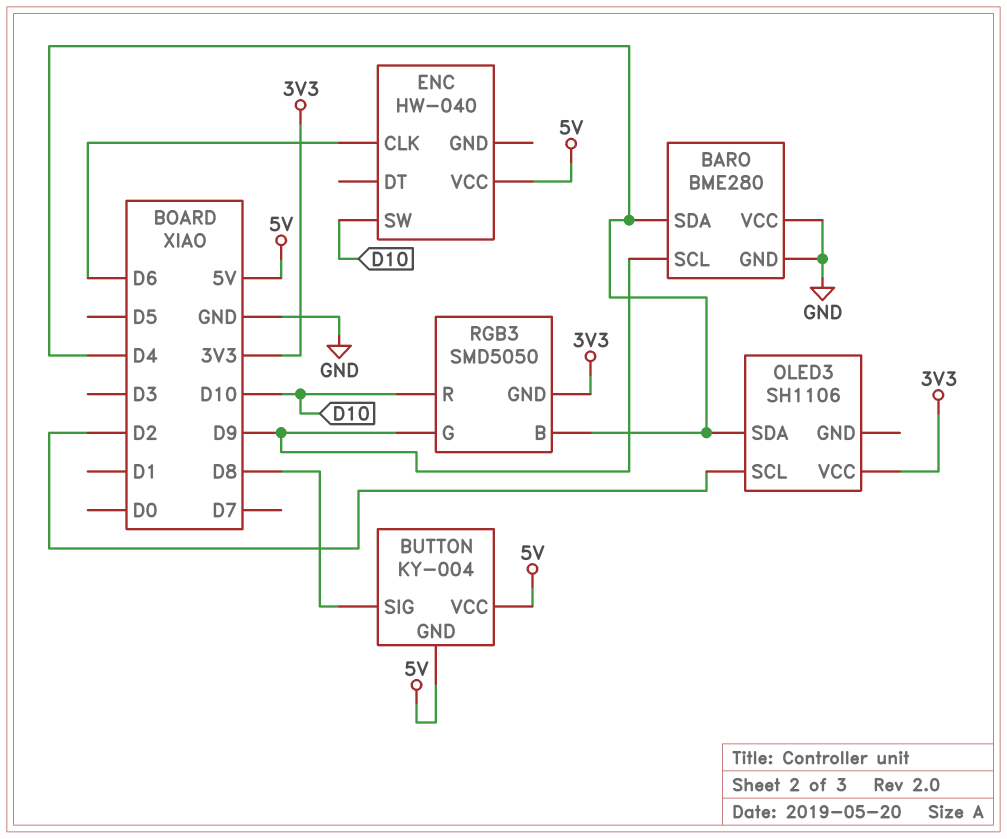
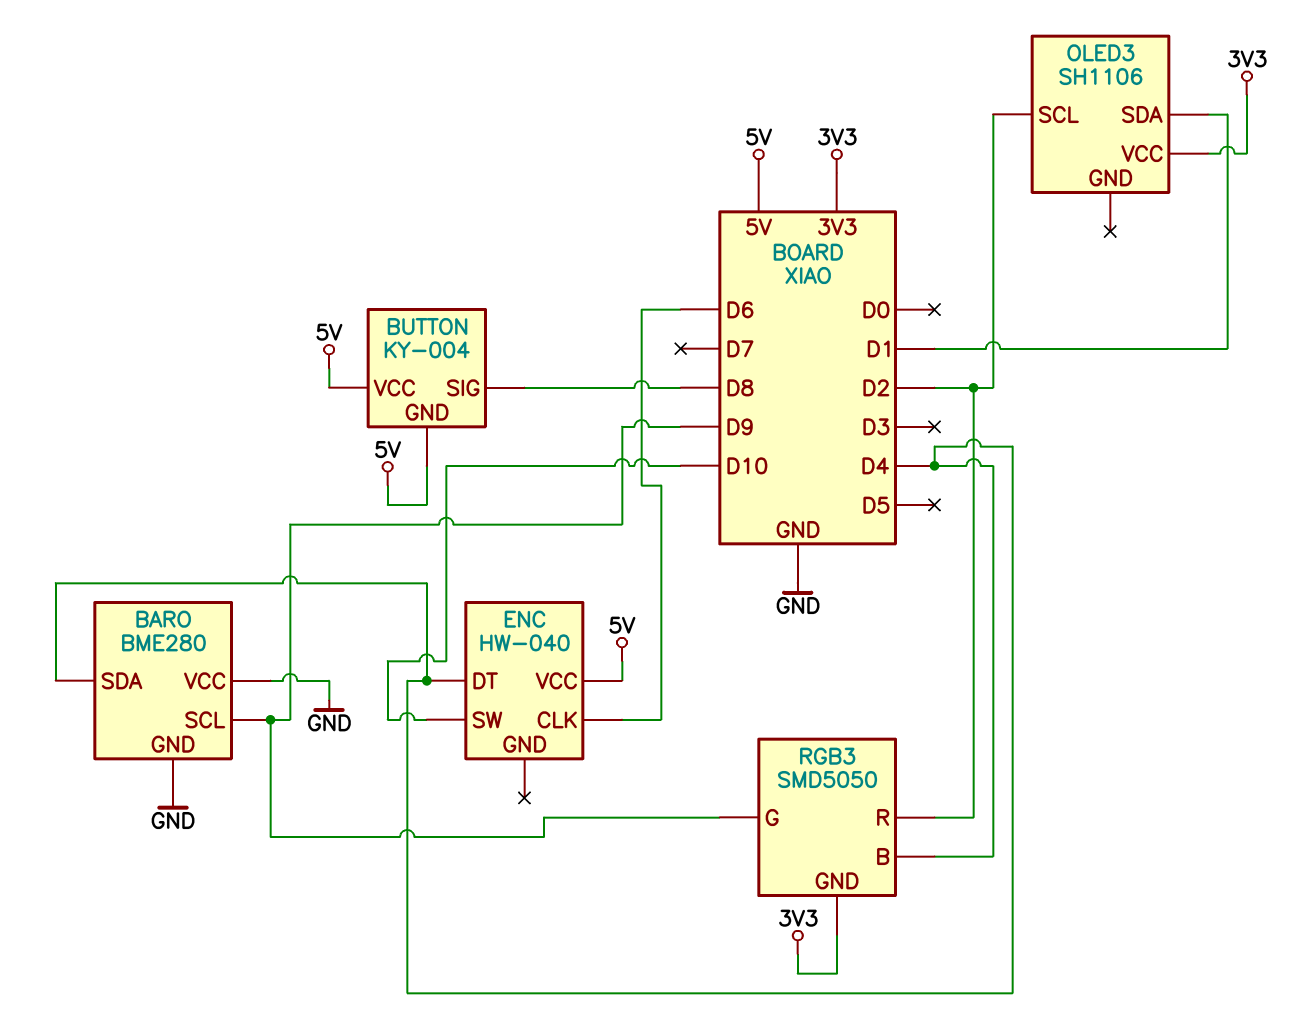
ENC pin DT: none -> D4
OLED3 pin SDA: D4 -> D1
RGB3 pin R: D10 -> D2

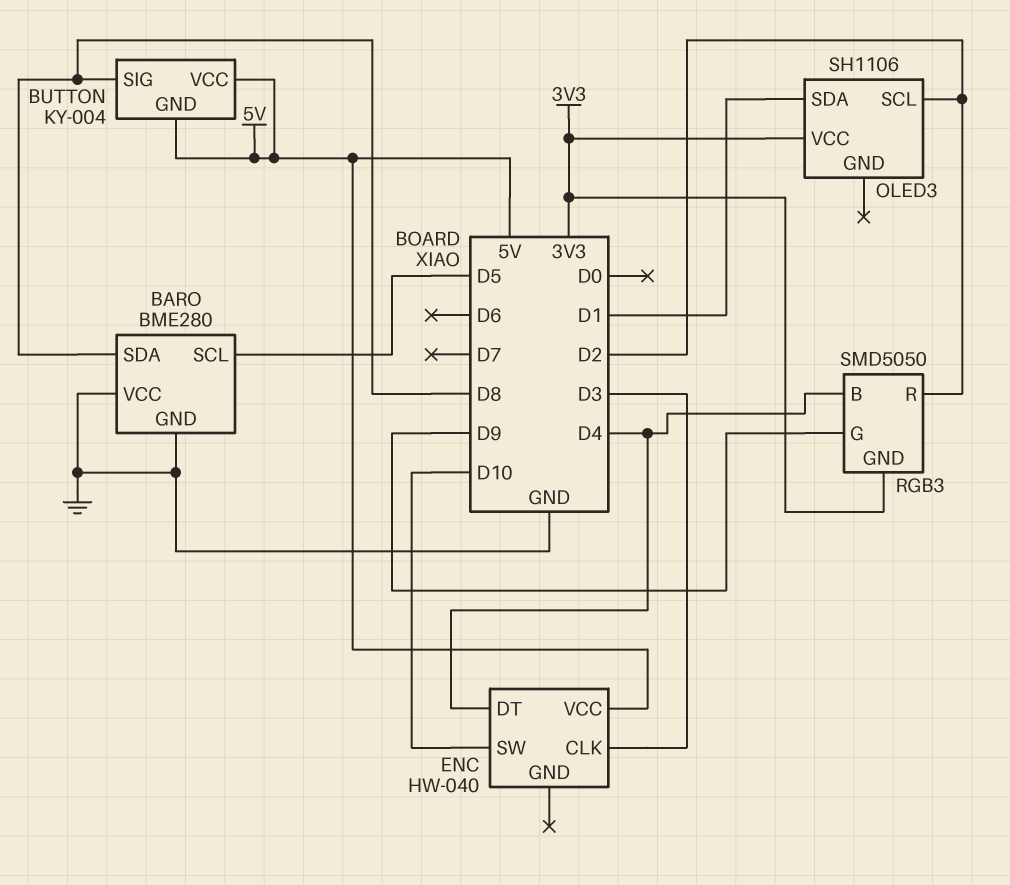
BARO pin SCL: D9 -> D5
BARO pin SDA: D4 -> D8
ENC pin CLK: D6 -> D3

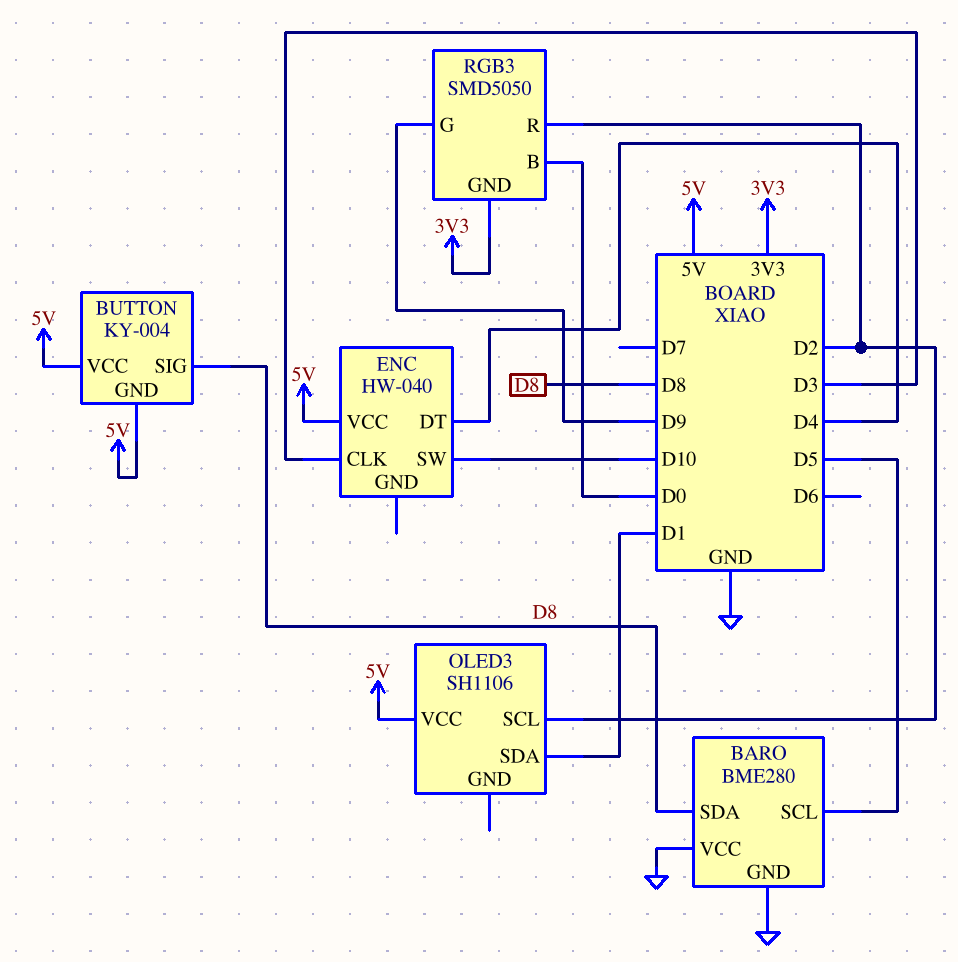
OLED3 pin VCC: 3V3 -> 5V
RGB3 pin B: D4 -> D0

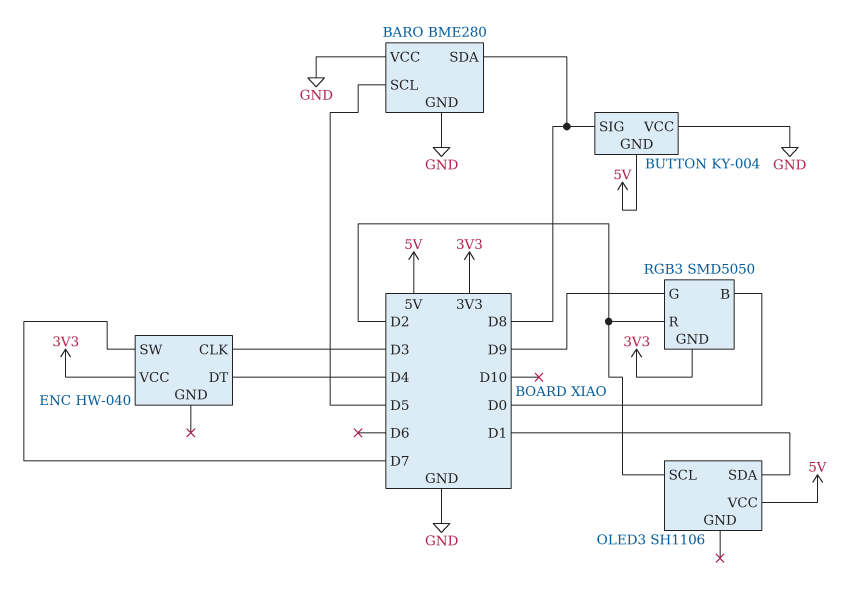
BUTTON pin VCC: 5V -> GND
ENC pin SW: D10 -> D7
ENC pin VCC: 5V -> 3V3

